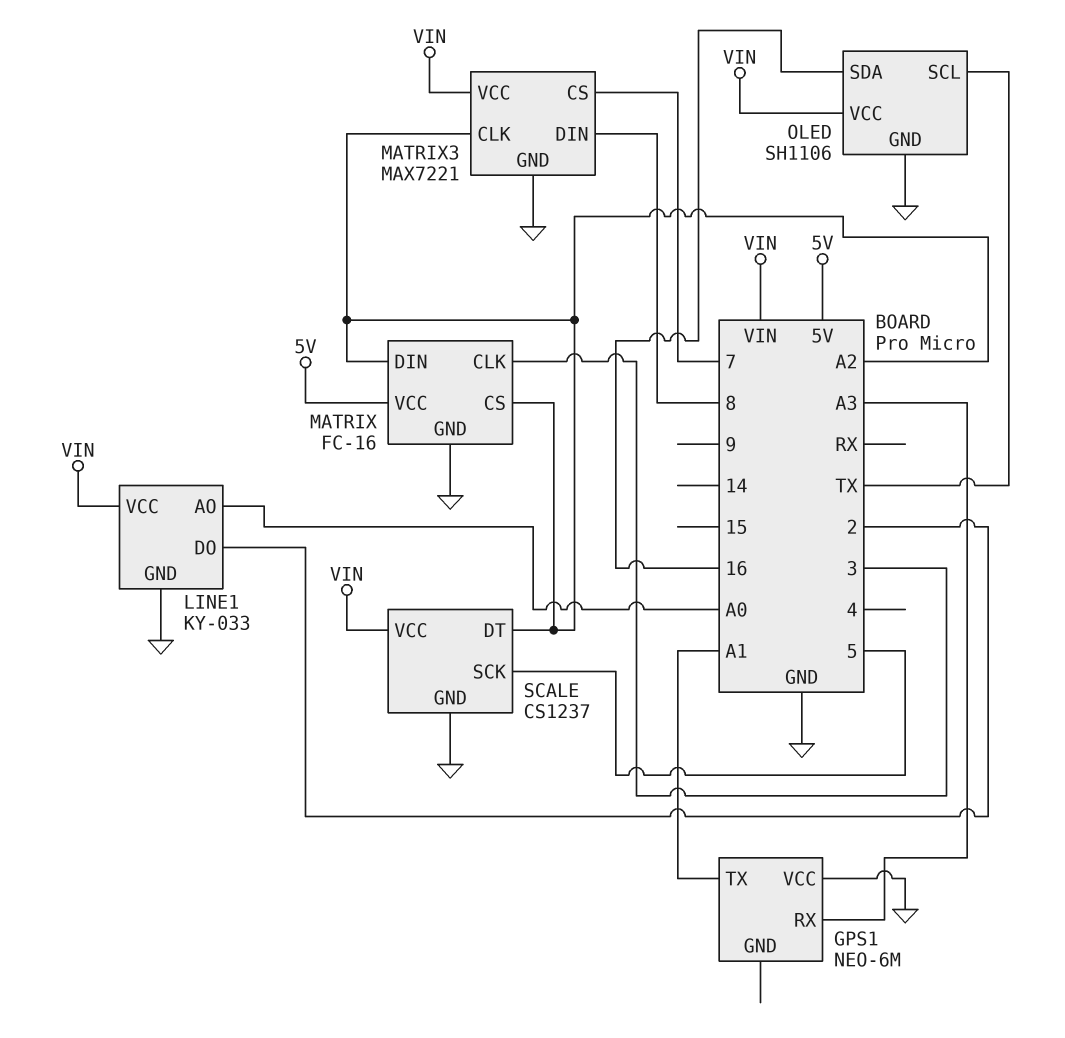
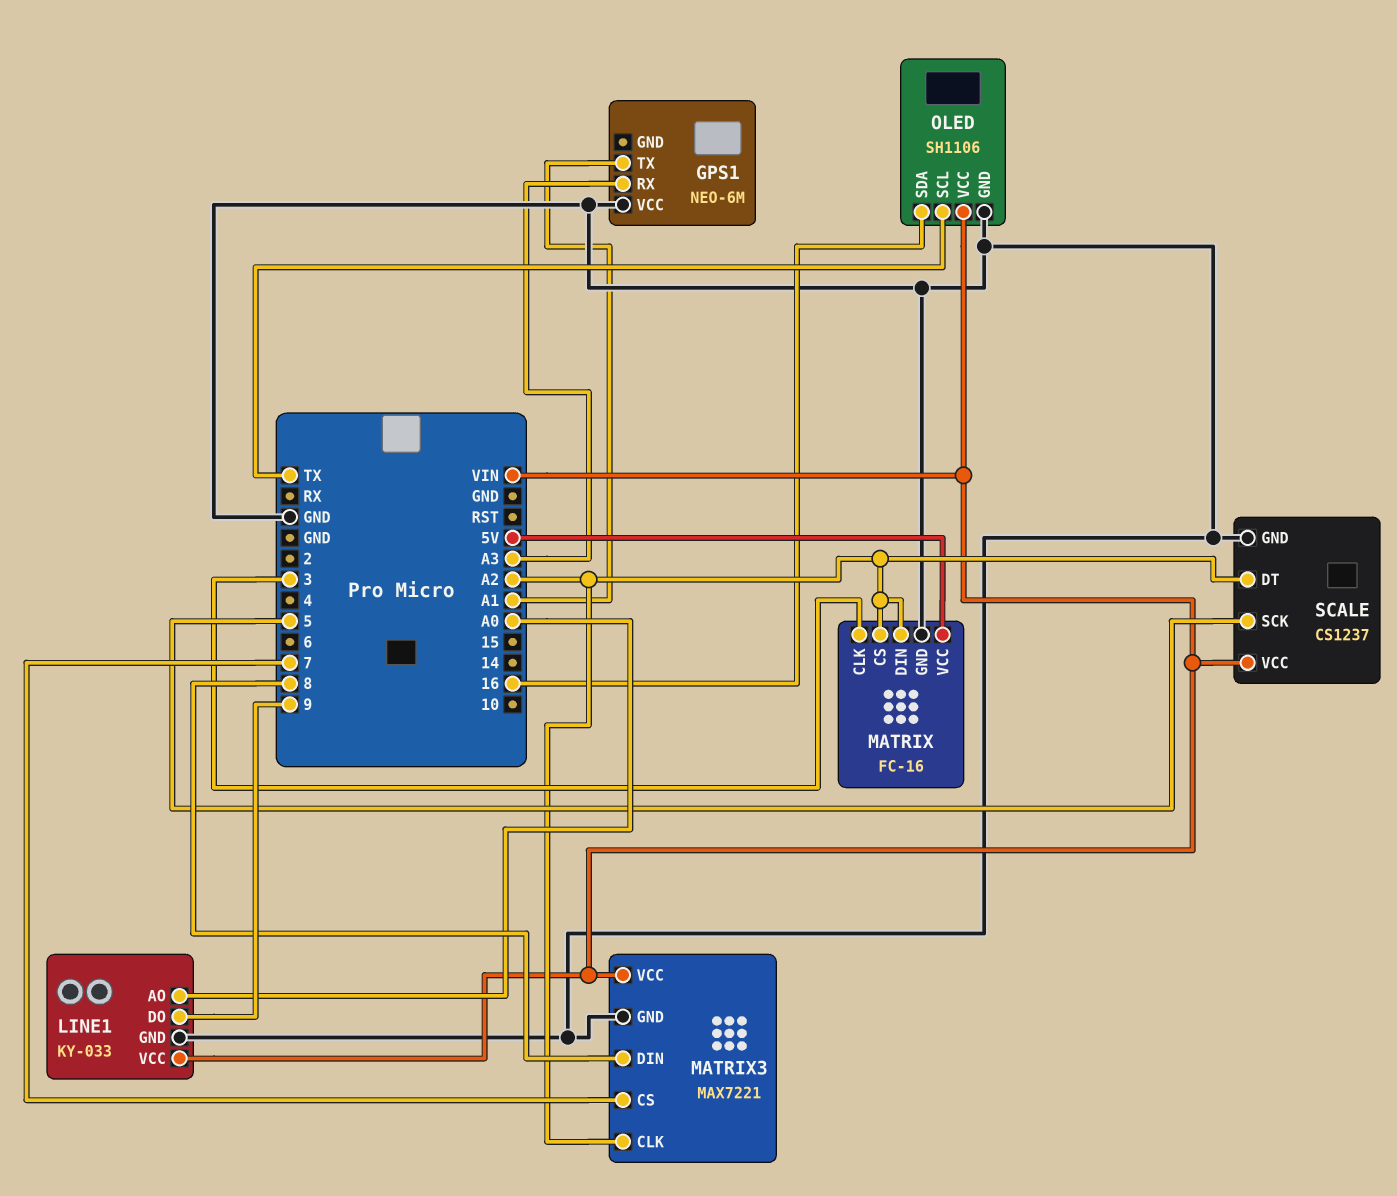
LINE1 pin DO: 2 -> 9

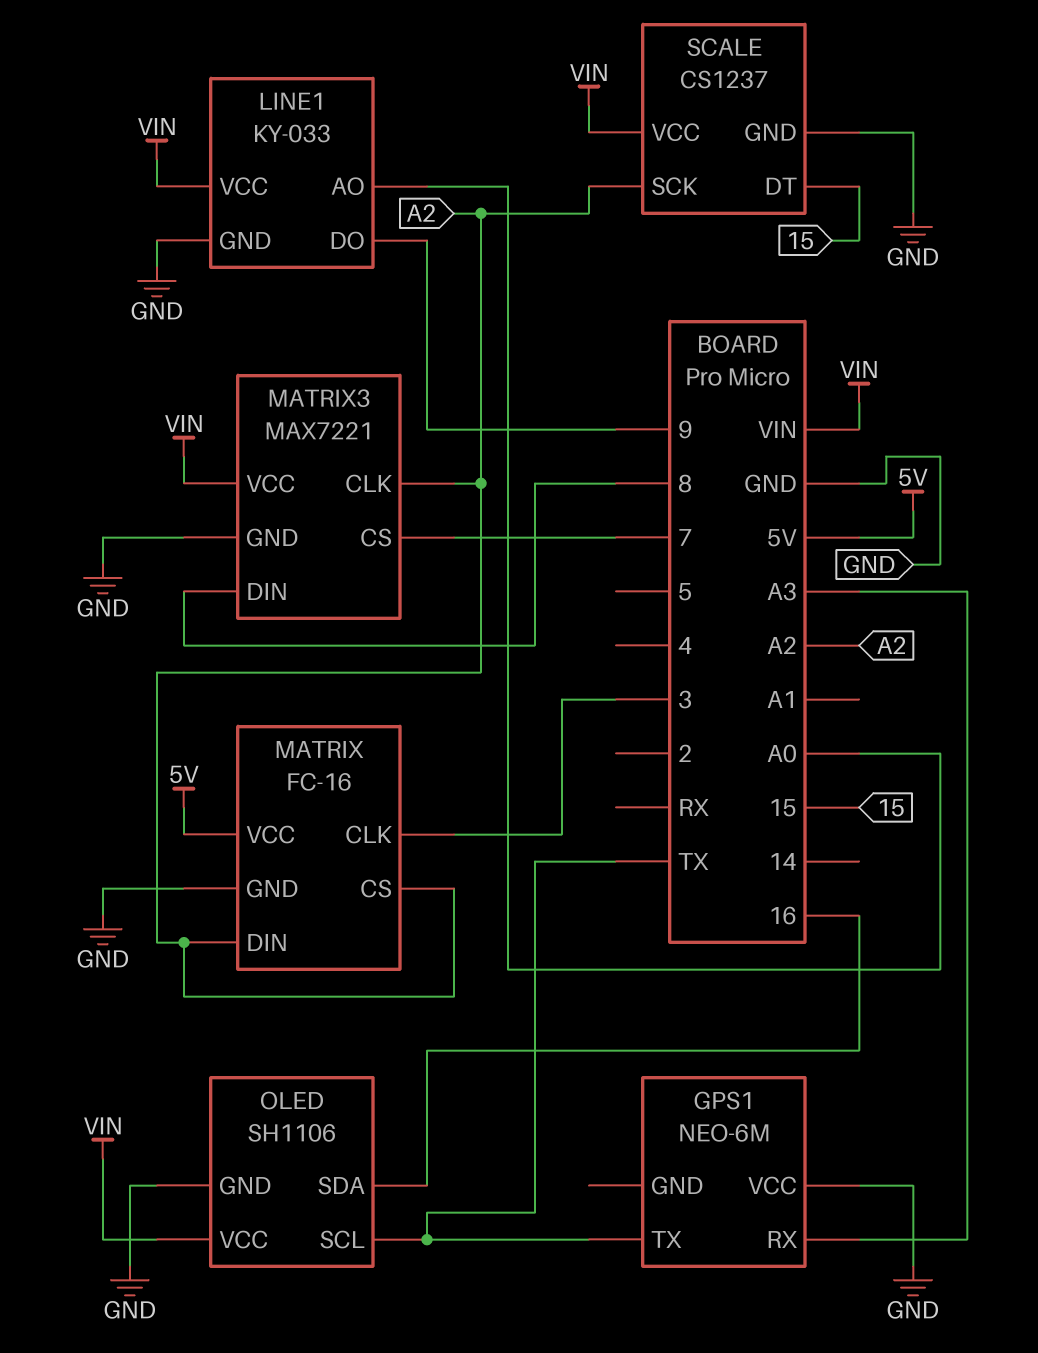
GPS1 pin TX: A1 -> TX
SCALE pin DT: A2 -> 15
SCALE pin SCK: 5 -> A2

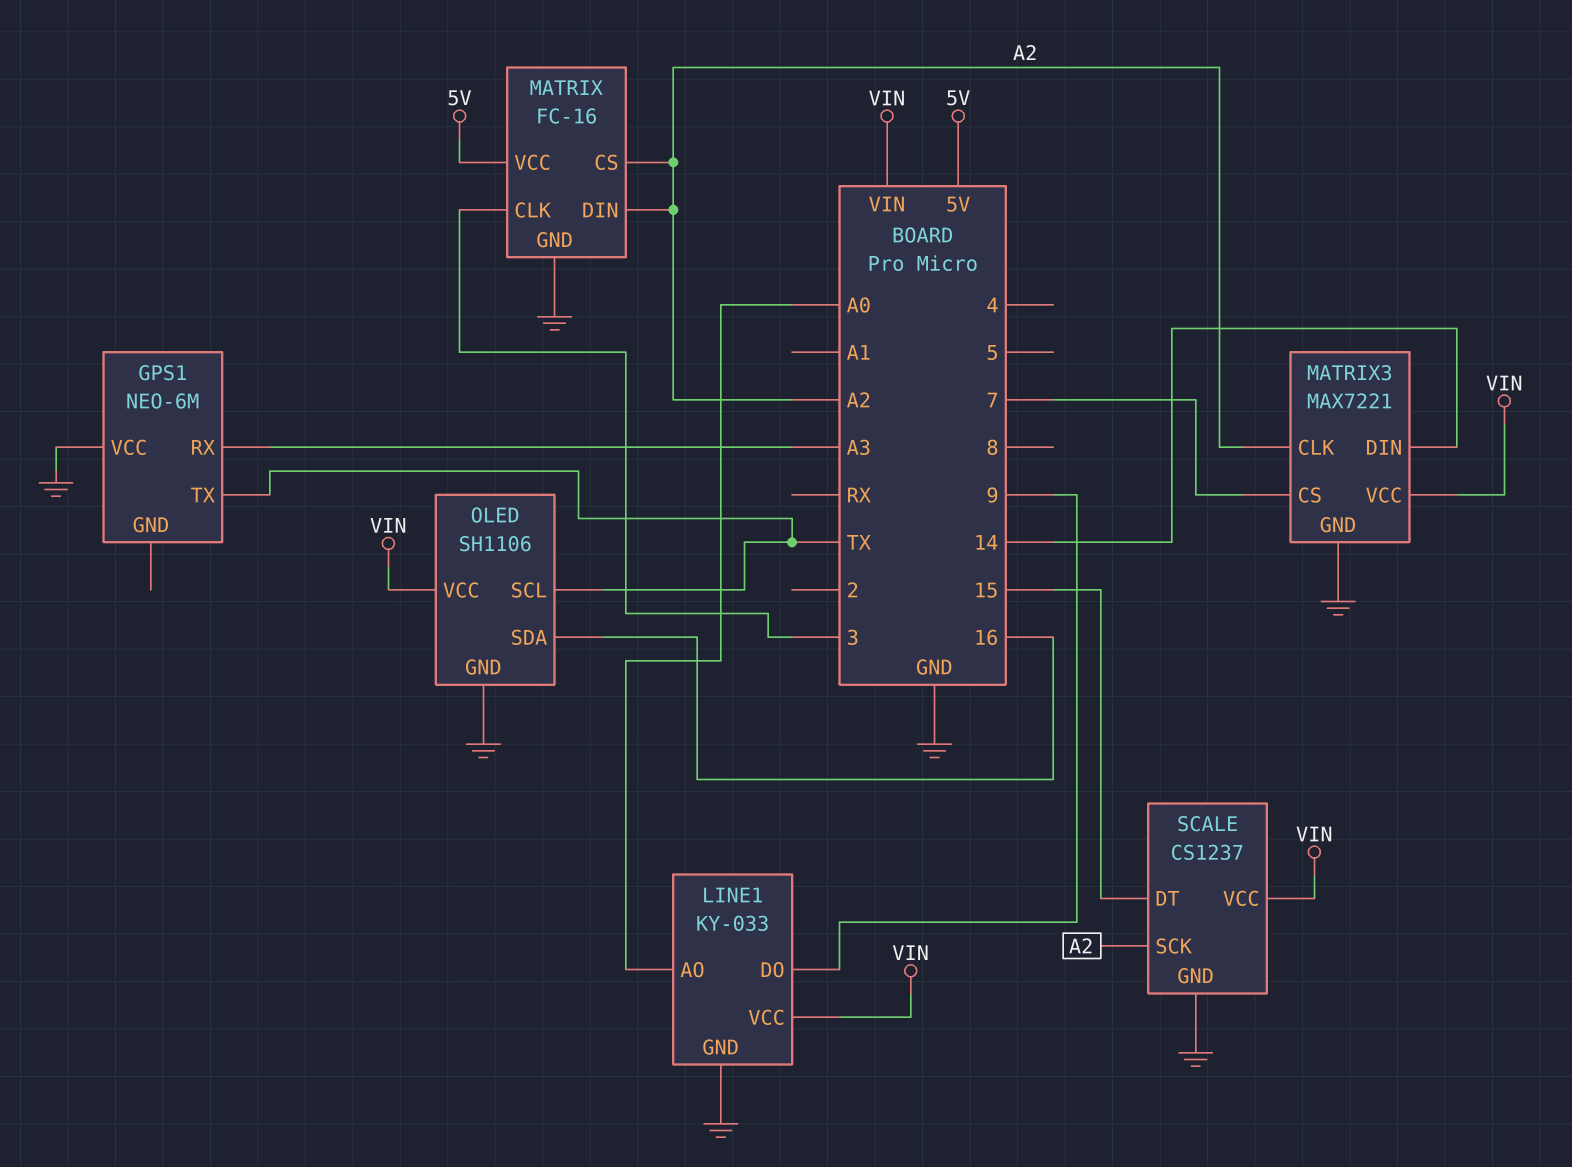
MATRIX3 pin DIN: 8 -> 14

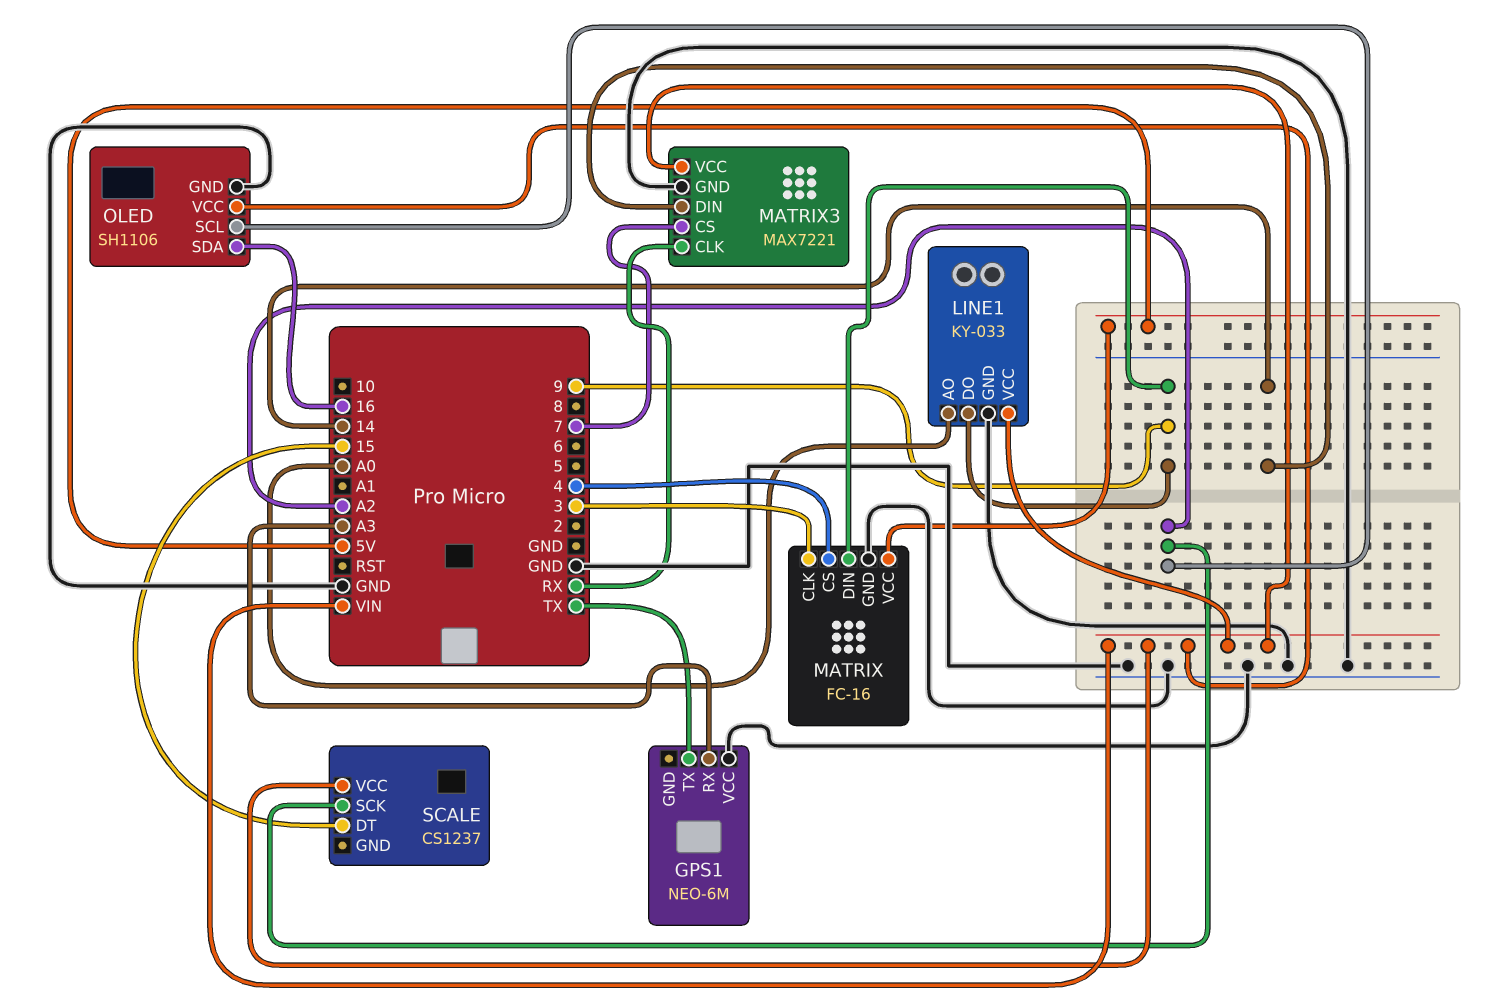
MATRIX pin CS: A2 -> 4
MATRIX pin DIN: A2 -> 9
MATRIX3 pin CLK: A2 -> RX
OLED pin SCL: TX -> A2
SCALE pin GND: GND -> none

